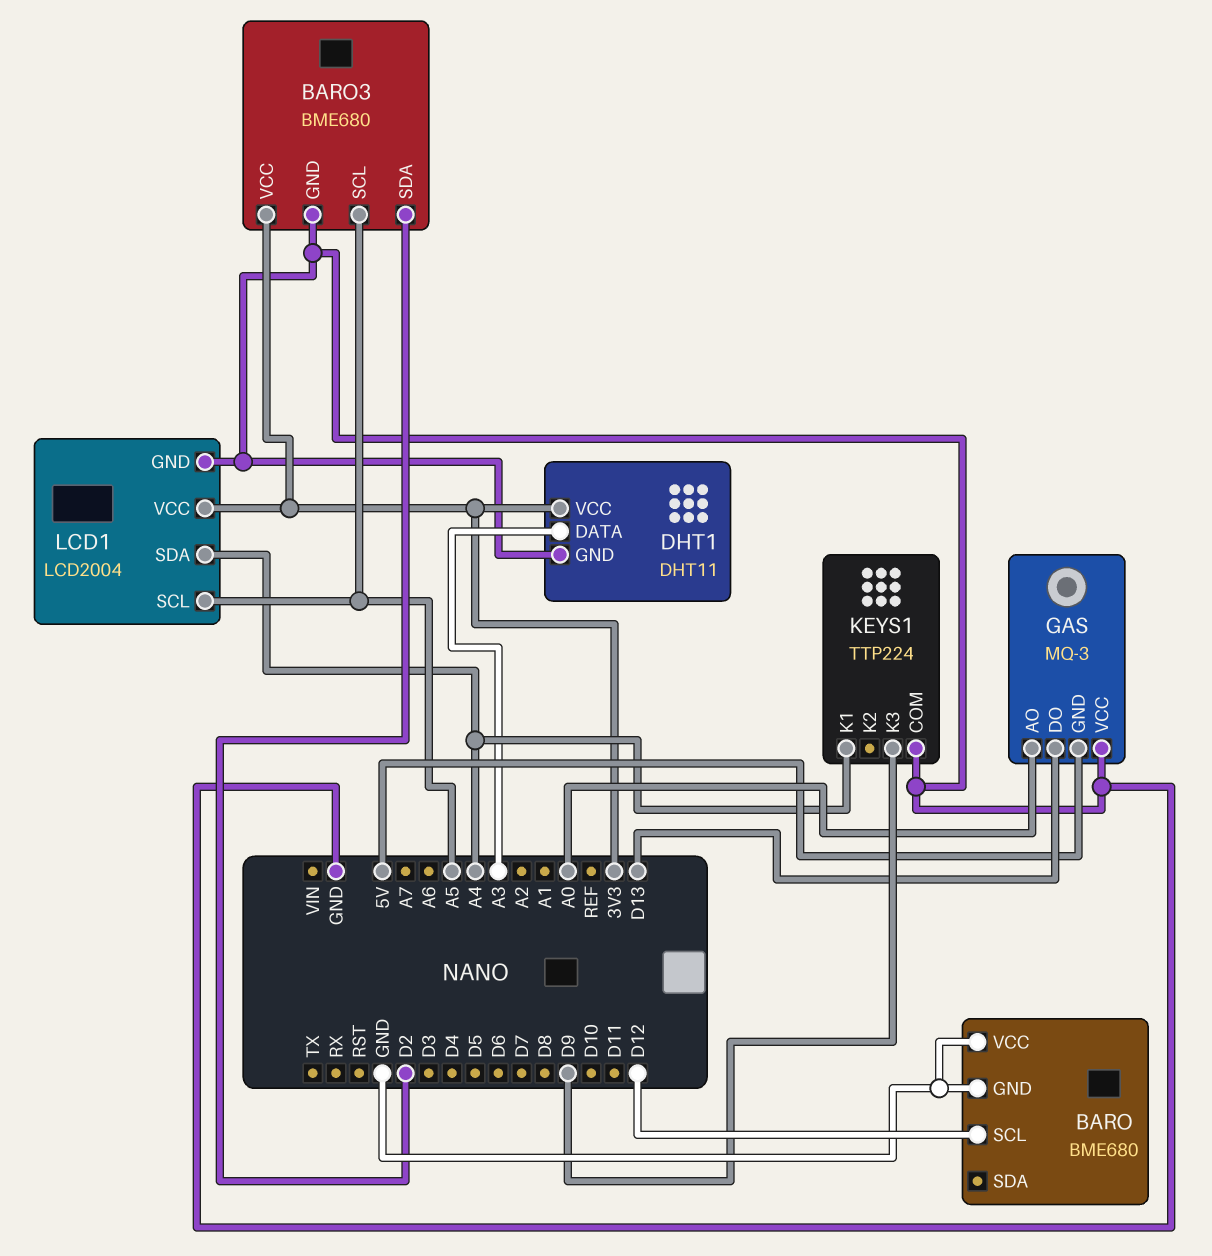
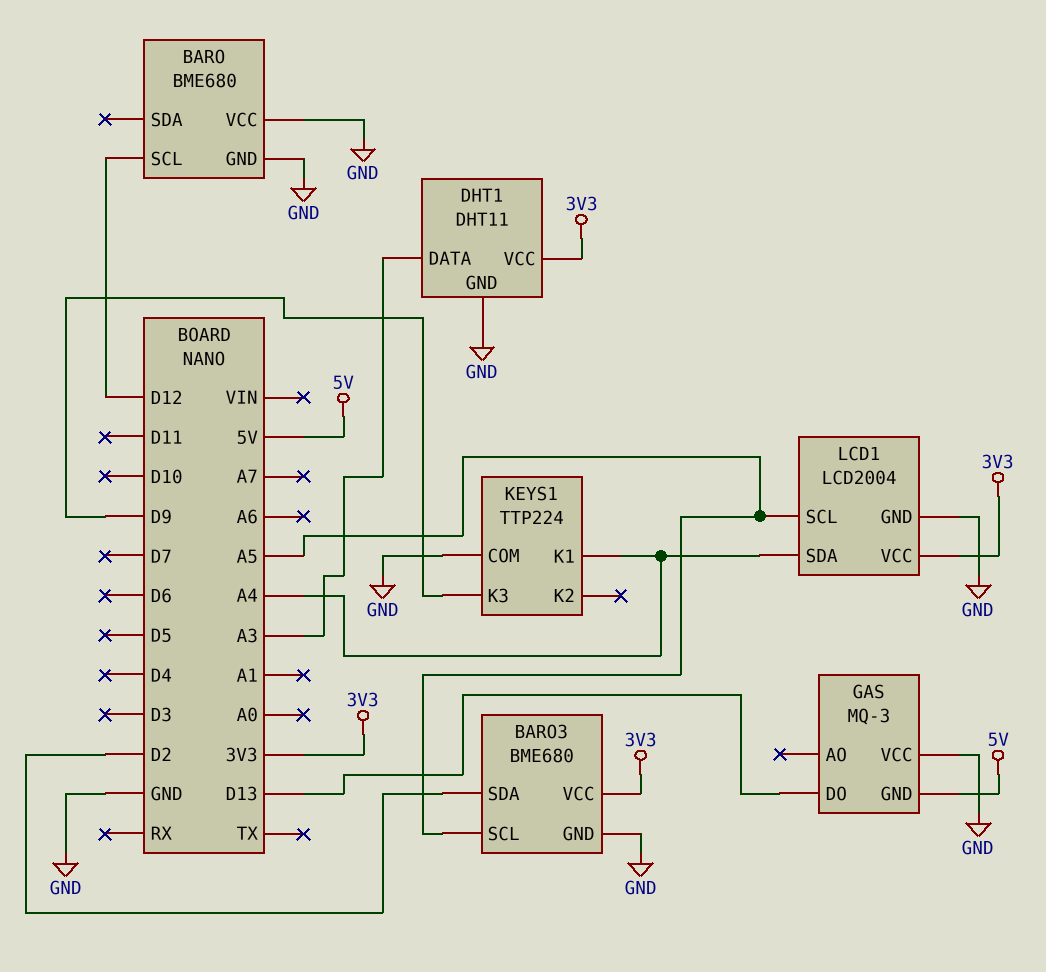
GAS pin AO: A0 -> none

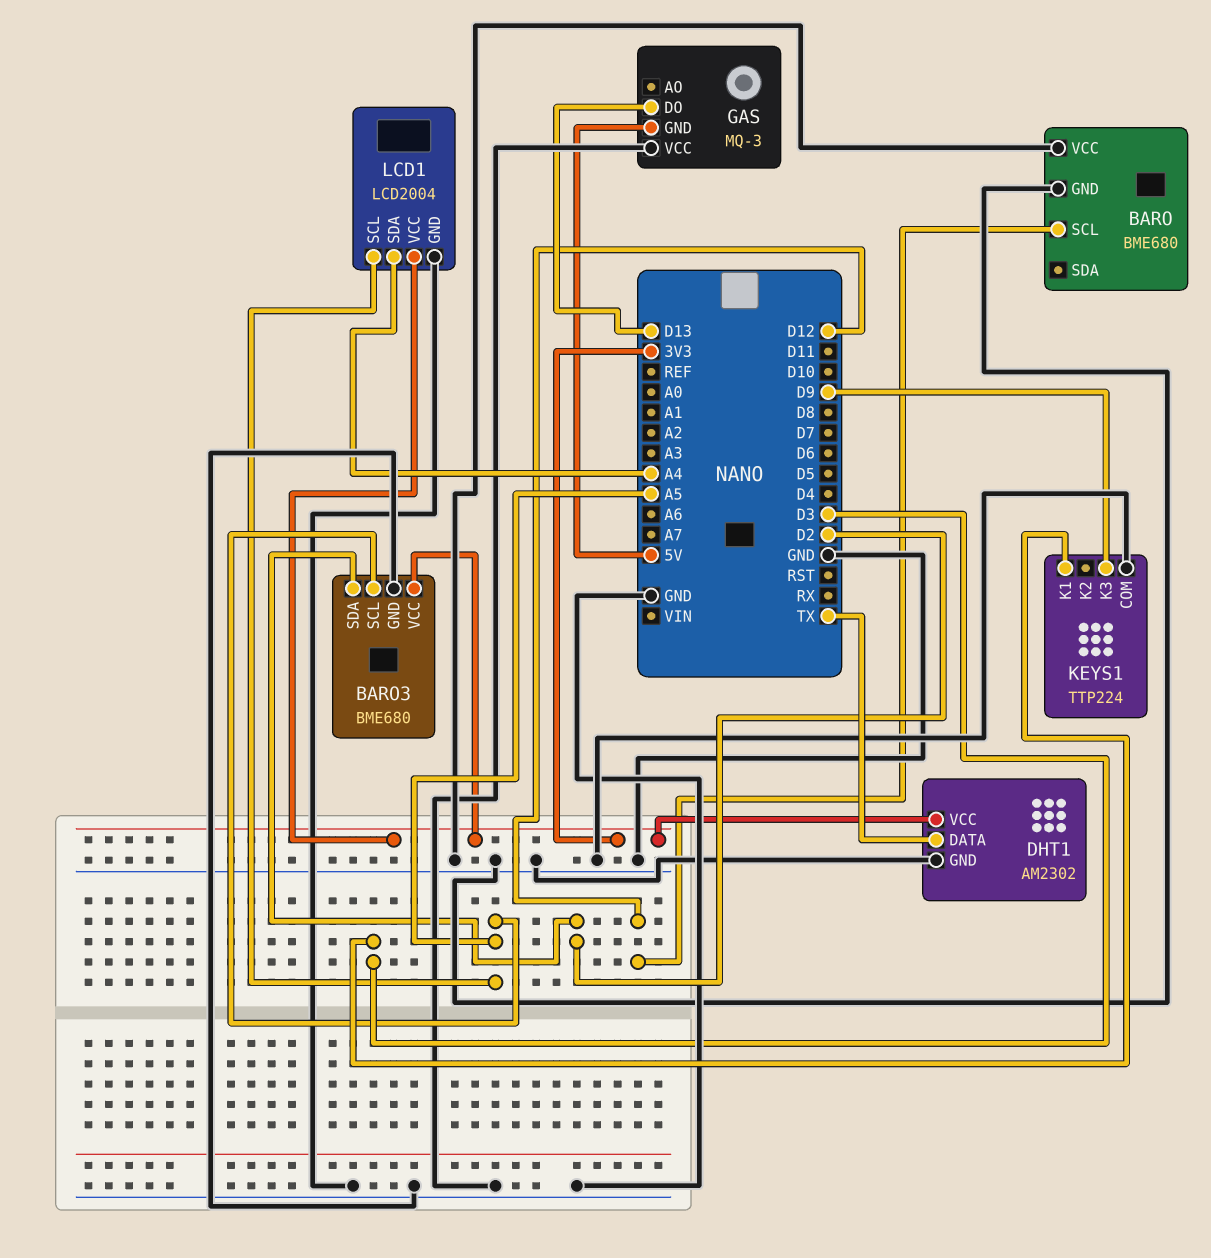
DHT1: DHT11 -> AM2302
DHT1 pin DATA: A3 -> TX
KEYS1 pin K1: A4 -> D3

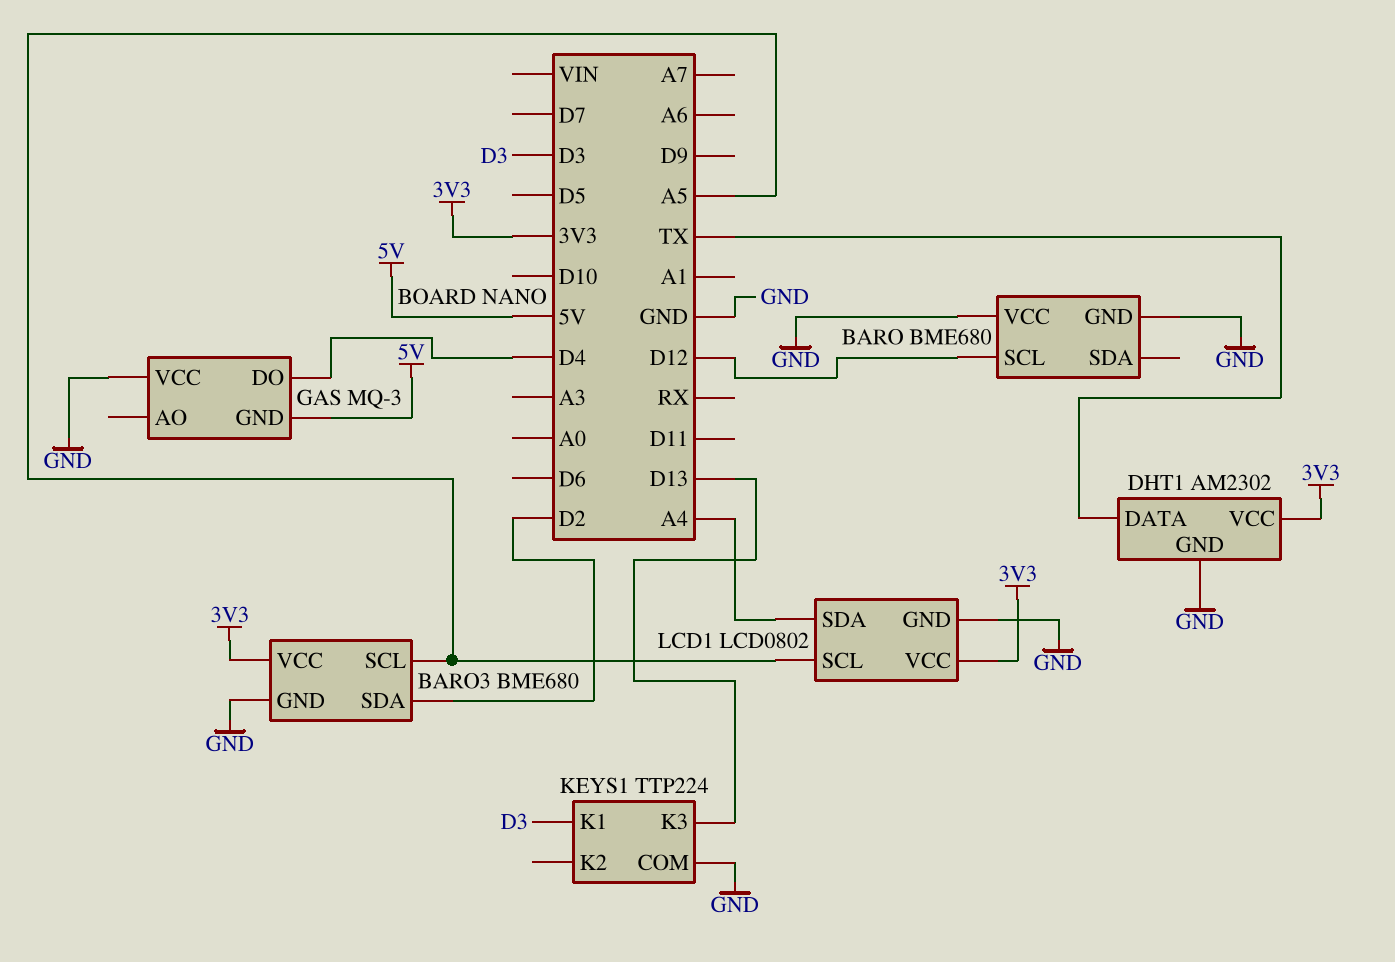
GAS pin DO: D13 -> D4
KEYS1 pin K3: D9 -> D13
LCD1: LCD2004 -> LCD0802

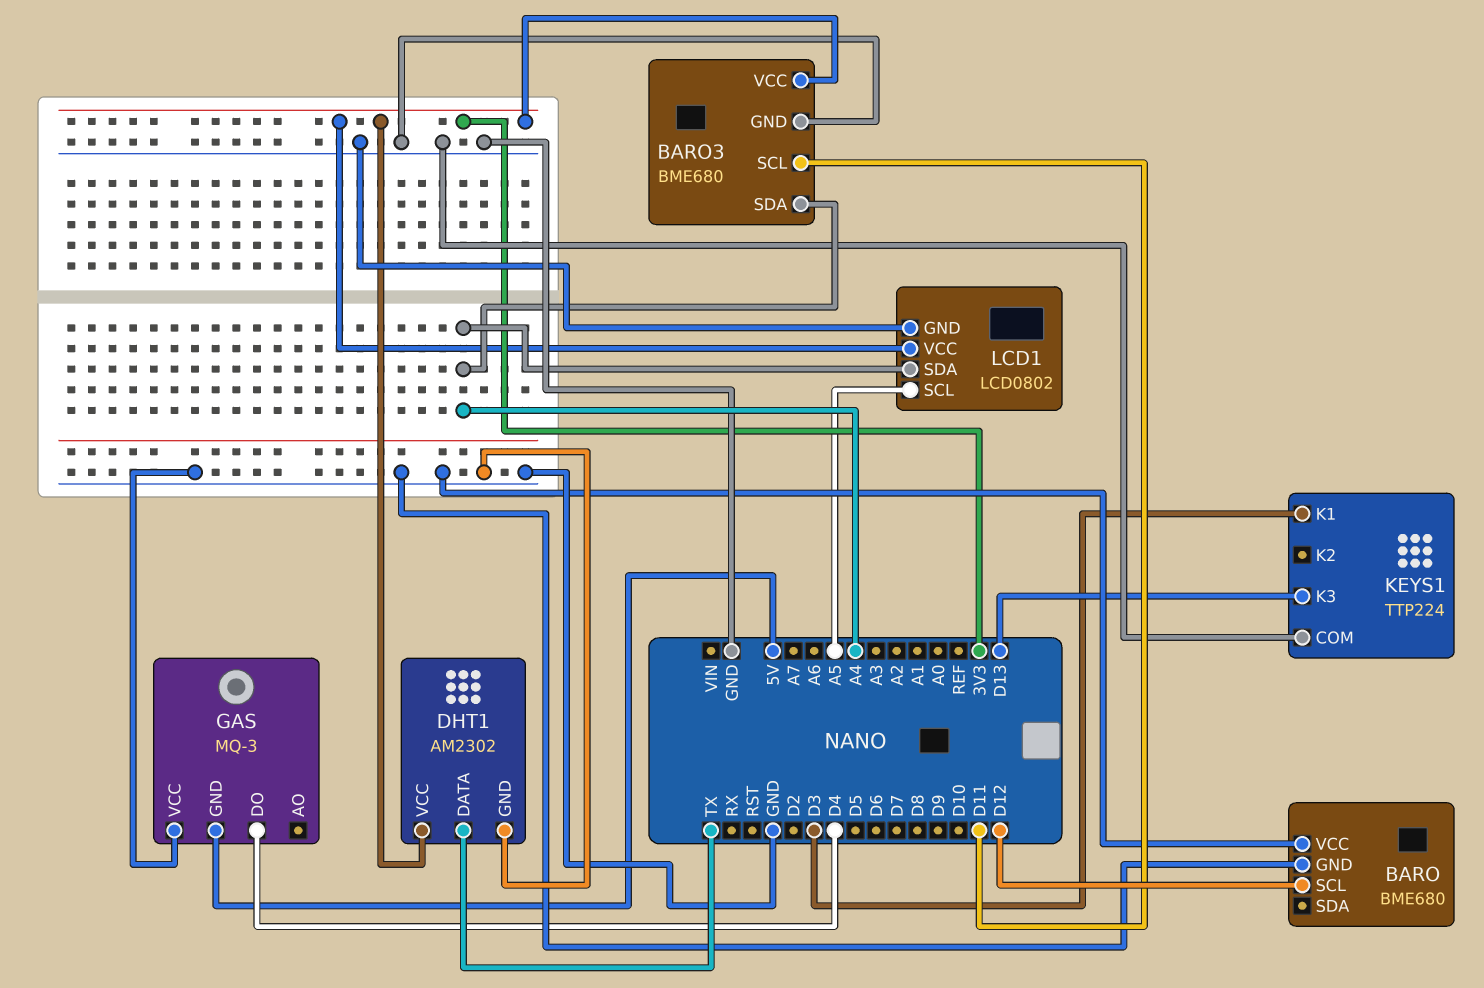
BARO3 pin SCL: A5 -> D11
BARO3 pin SDA: D2 -> A4

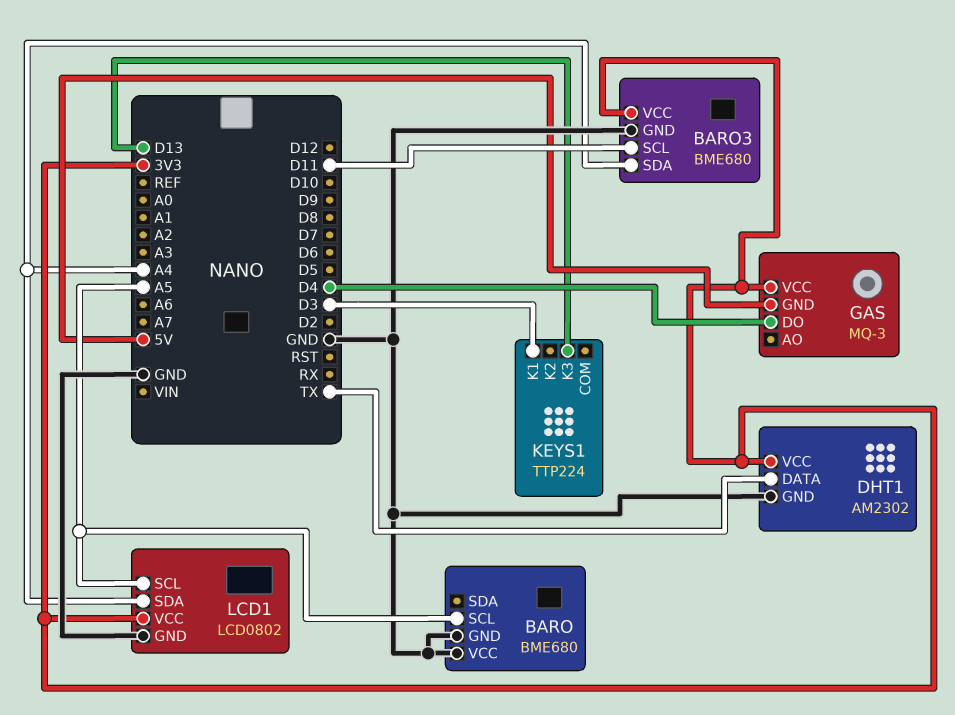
BARO pin SCL: D12 -> A5
GAS pin VCC: GND -> 3V3
KEYS1 pin COM: GND -> none

